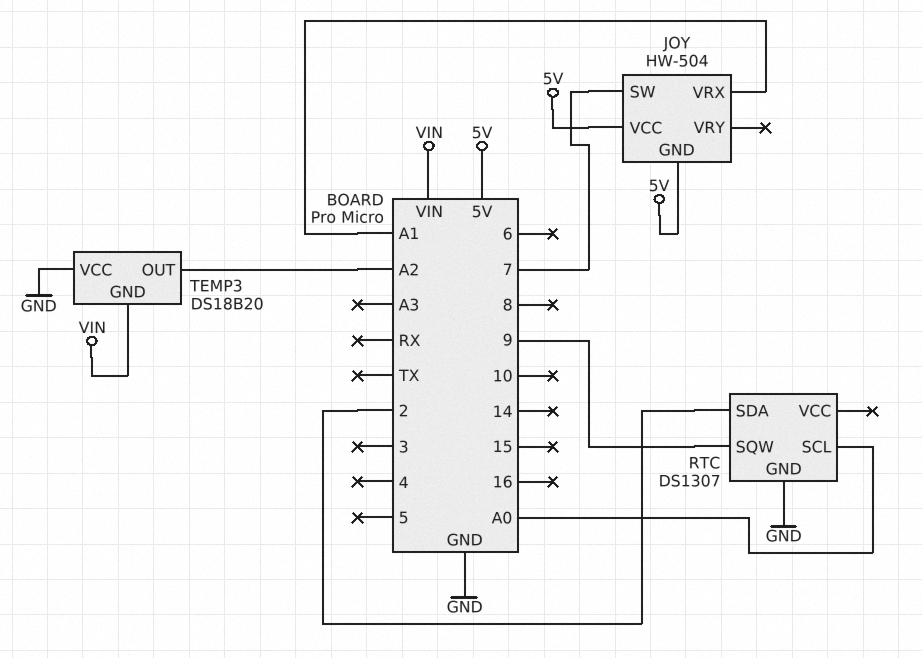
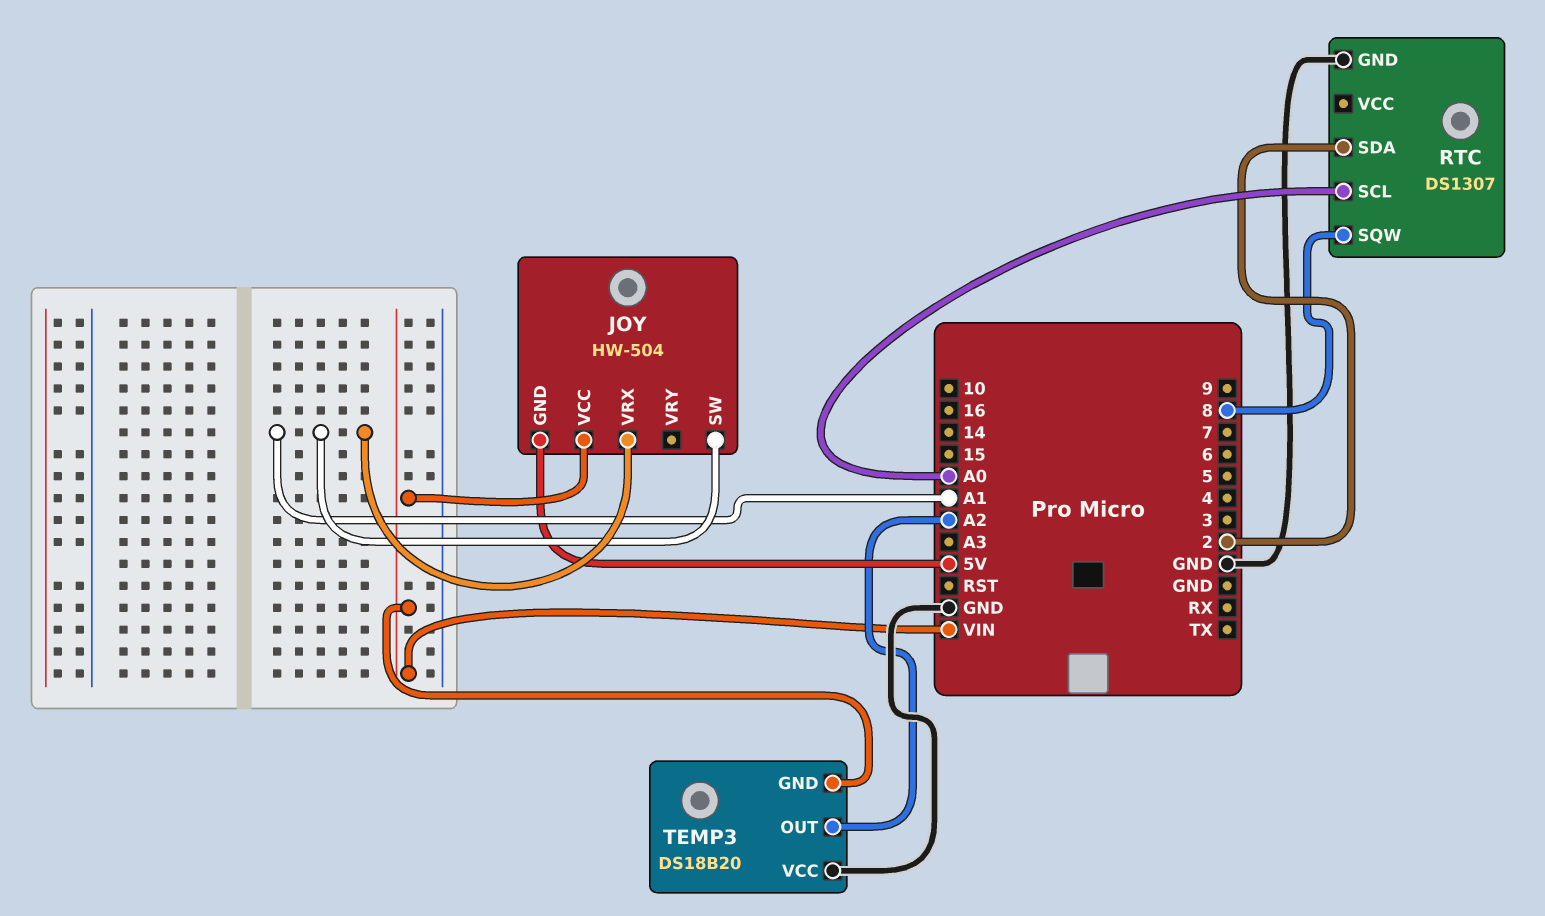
JOY pin SW: 7 -> A1
JOY pin VCC: 5V -> VIN
RTC pin SQW: 9 -> 8

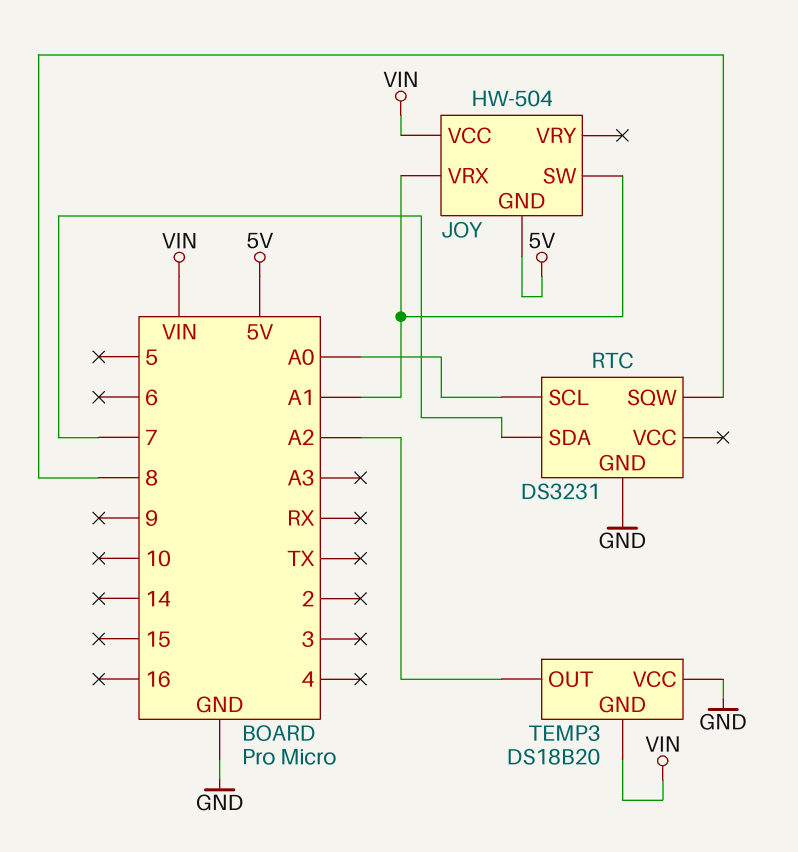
RTC: DS1307 -> DS3231
RTC pin SDA: 2 -> 7

